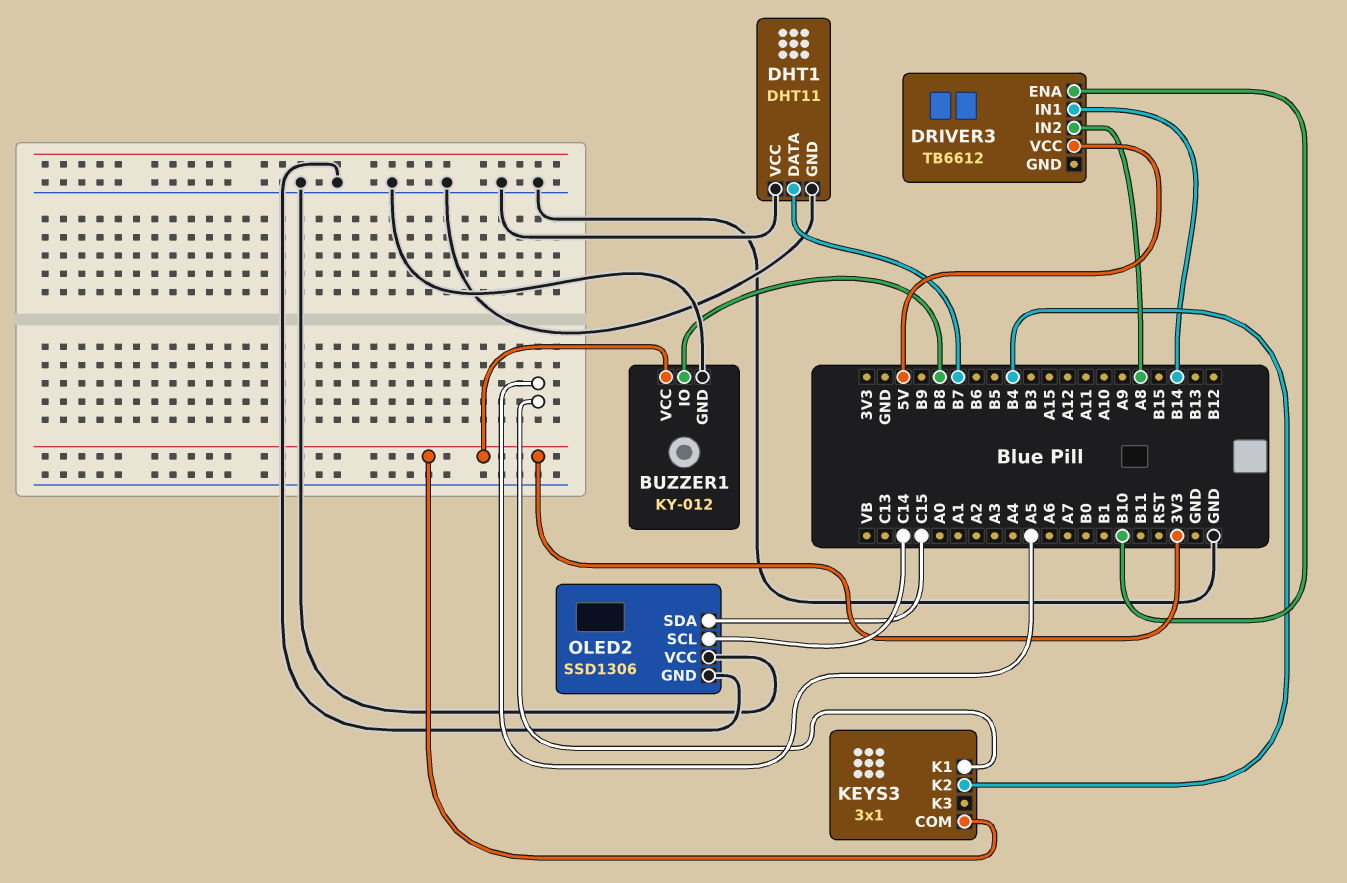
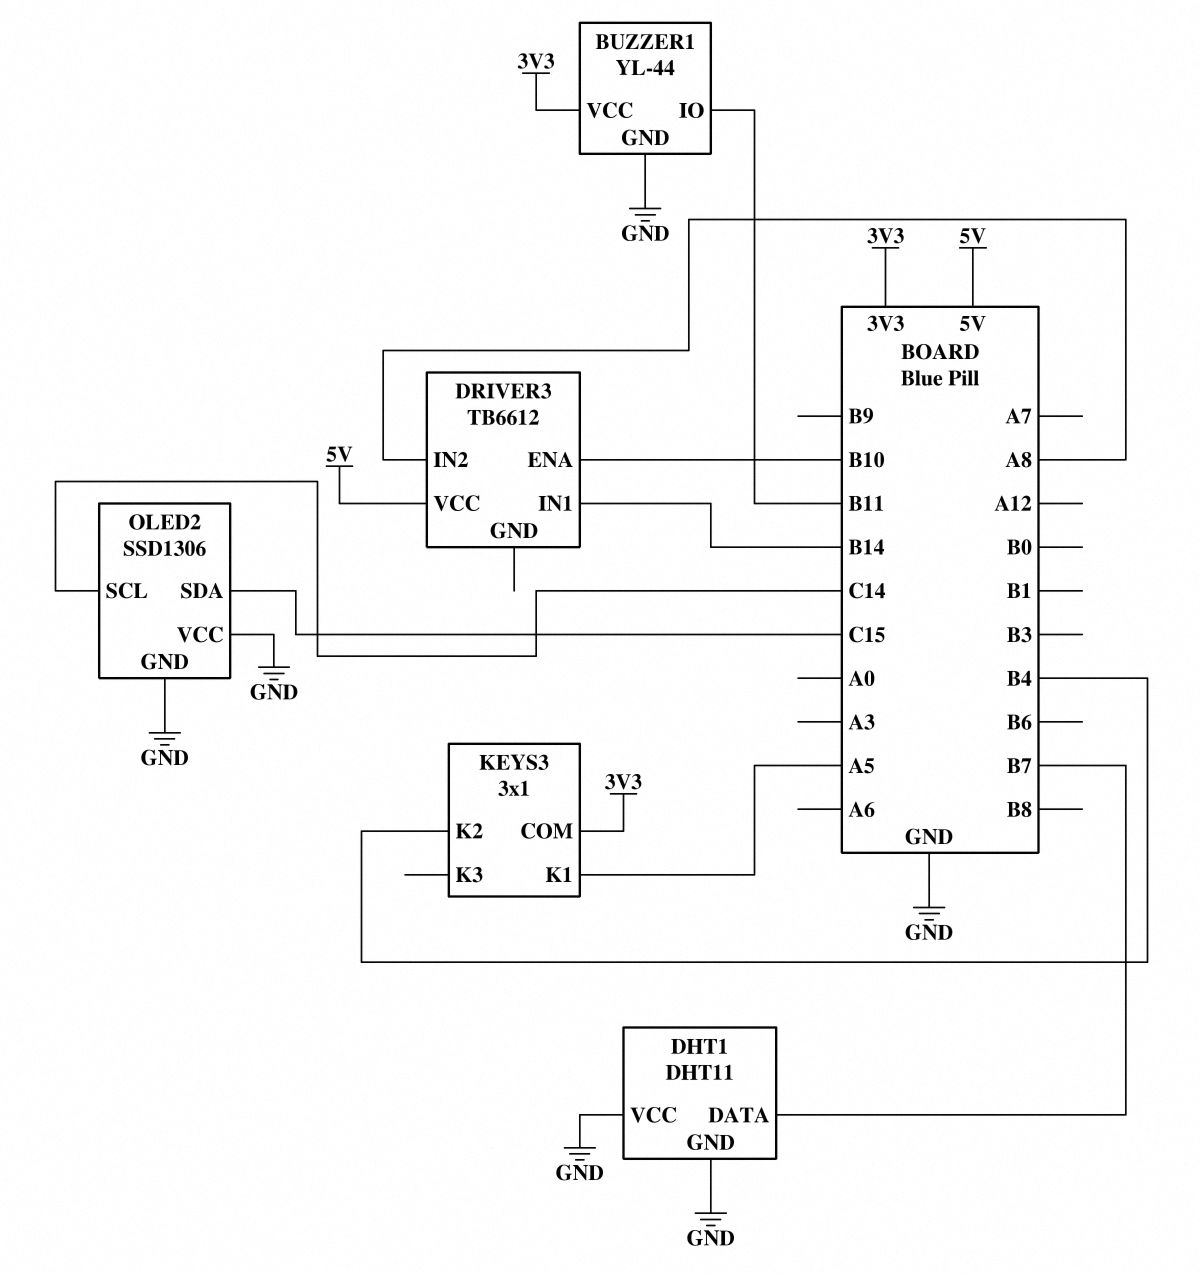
BUZZER1: KY-012 -> YL-44
BUZZER1 pin IO: B8 -> B11

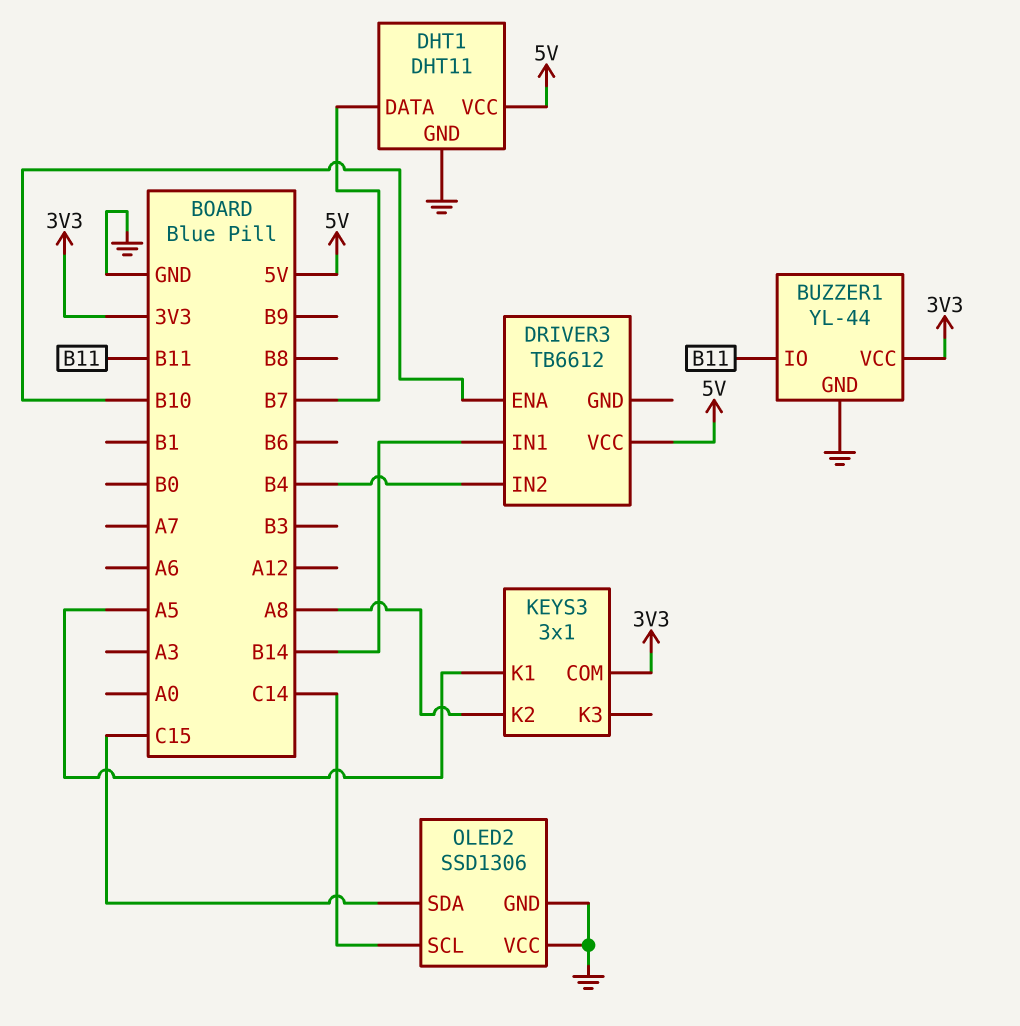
DHT1 pin VCC: GND -> 5V
DRIVER3 pin IN2: A8 -> B4
KEYS3 pin K2: B4 -> A8

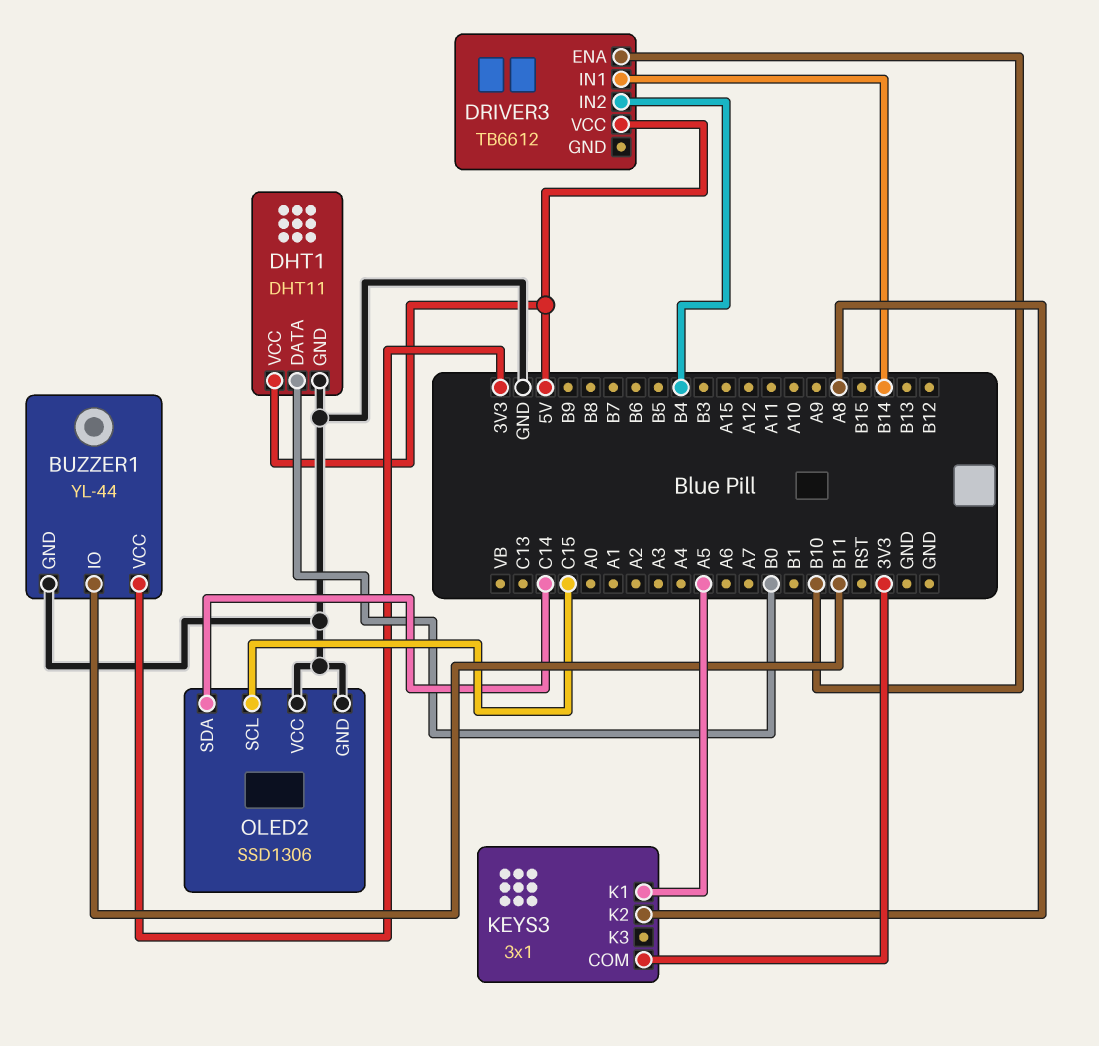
DHT1 pin DATA: B7 -> B0
OLED2 pin SCL: C14 -> C15
OLED2 pin SDA: C15 -> C14

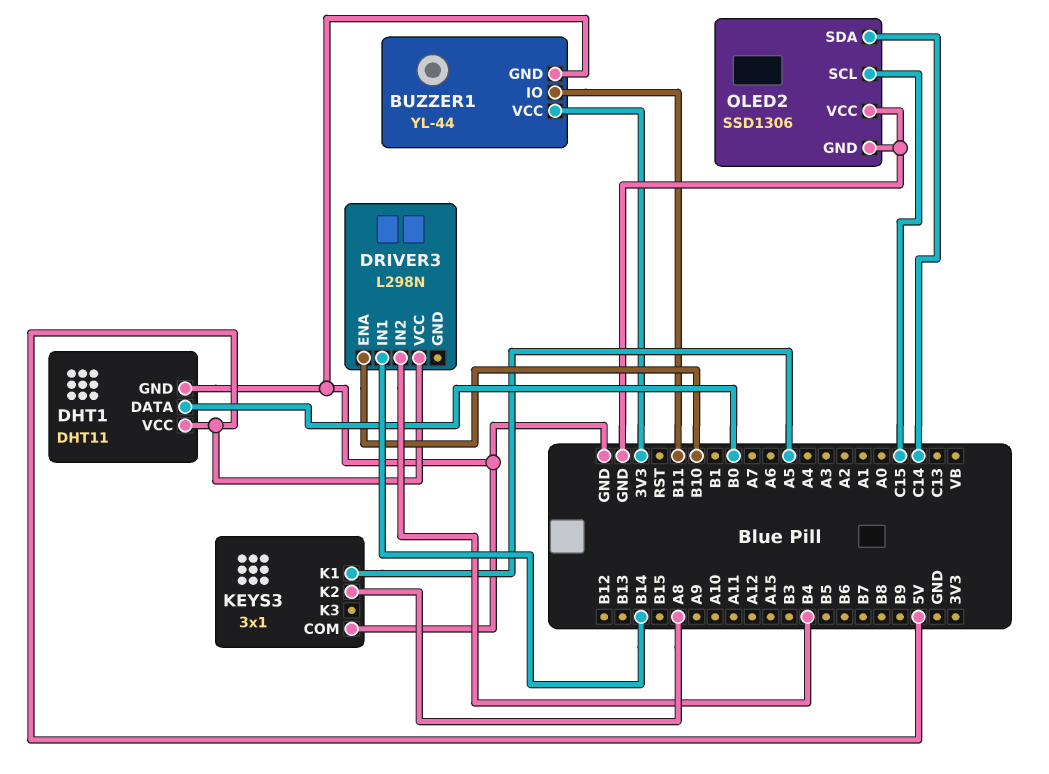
DRIVER3: TB6612 -> L298N
KEYS3 pin COM: 3V3 -> GND

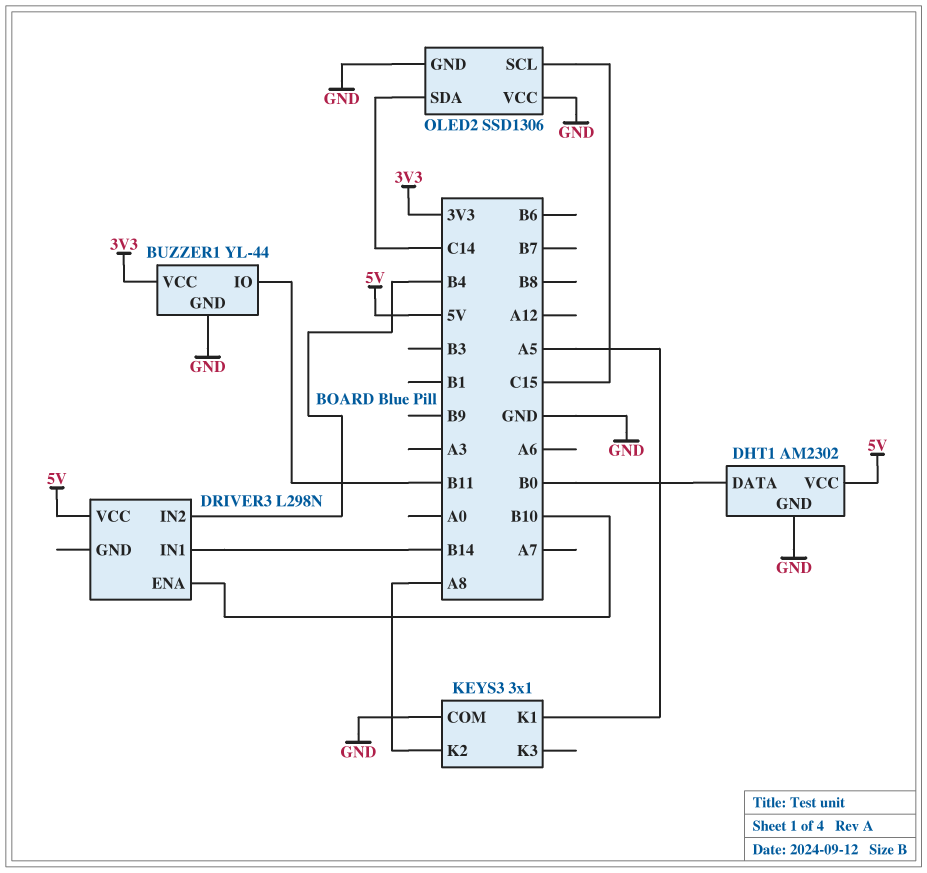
DHT1: DHT11 -> AM2302

